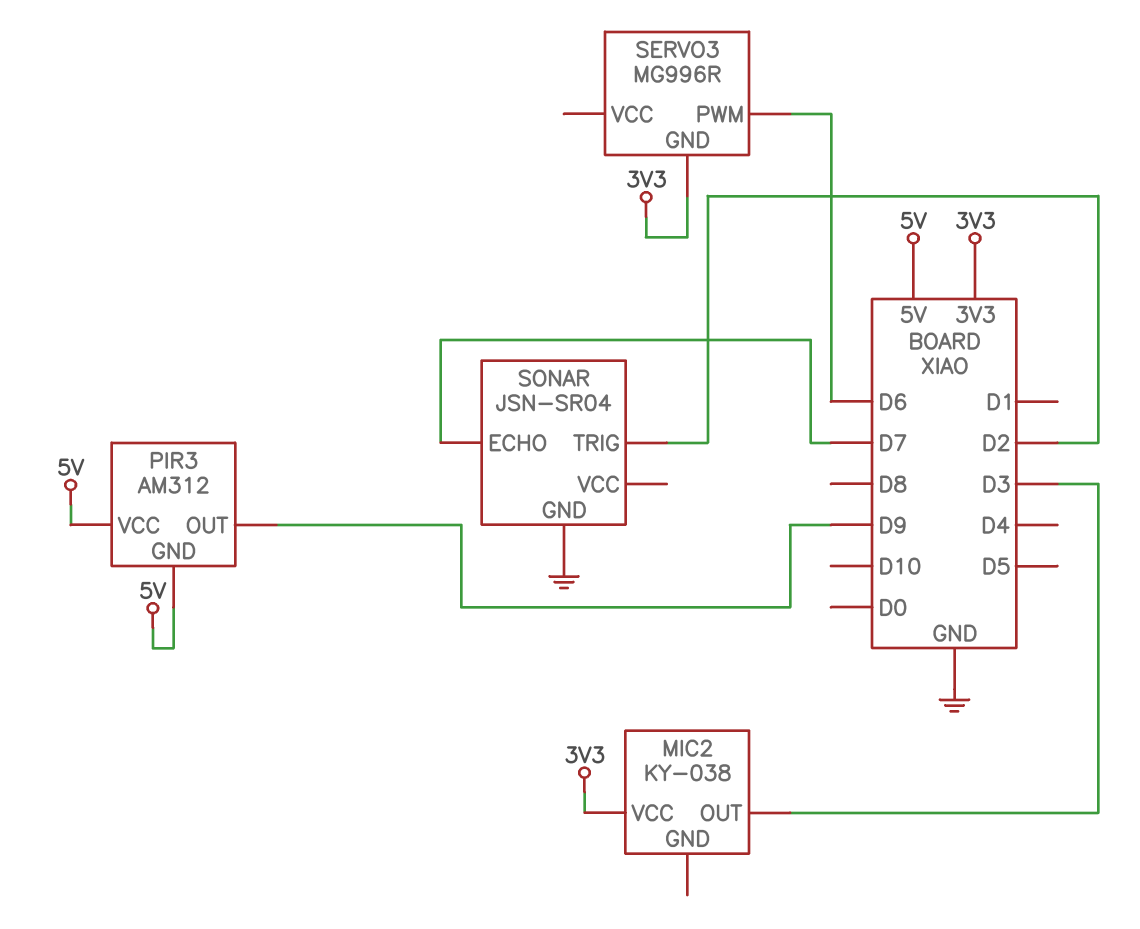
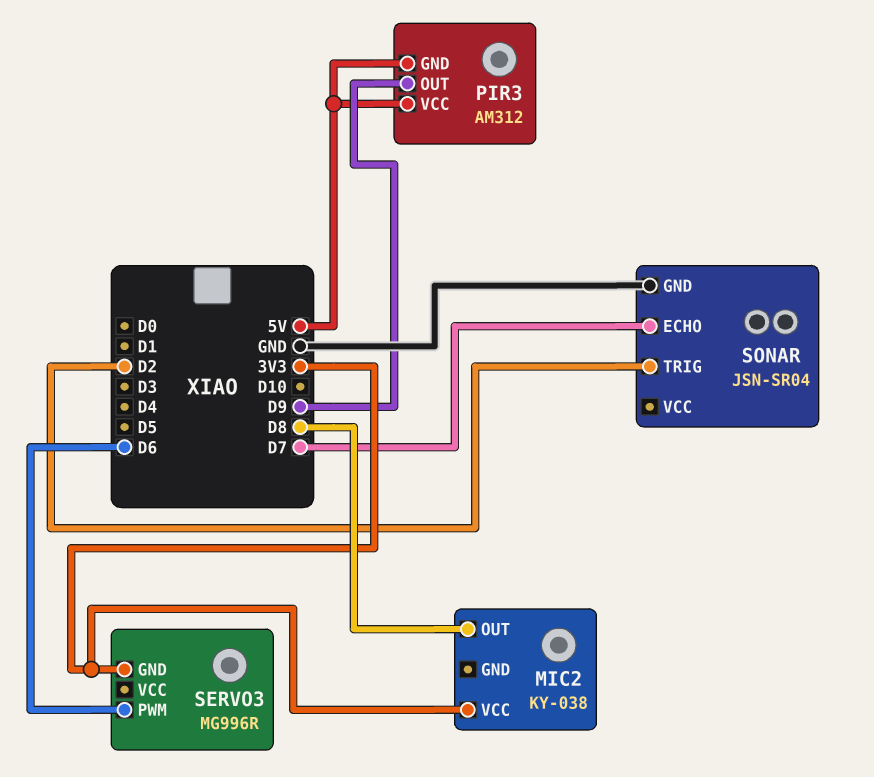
MIC2 pin OUT: D3 -> D8

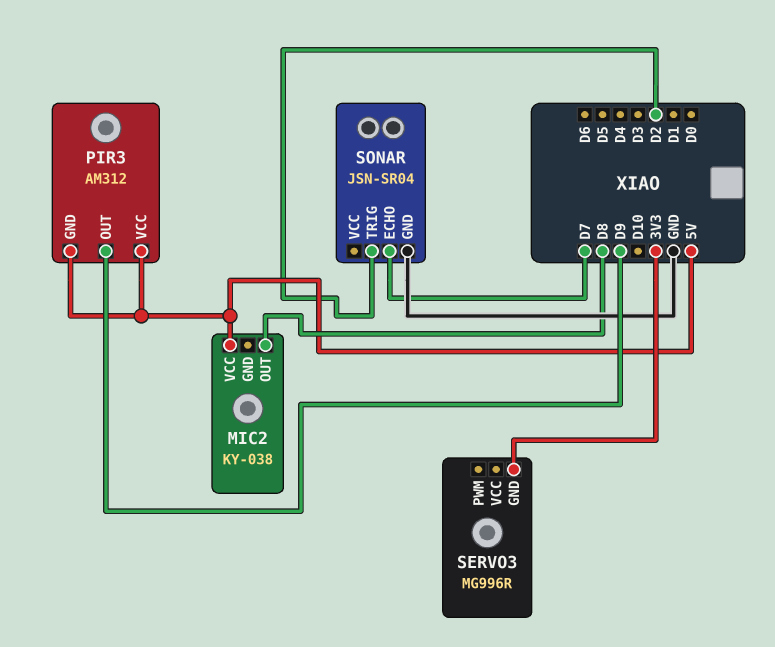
MIC2 pin VCC: 3V3 -> 5V
SERVO3 pin PWM: D6 -> none

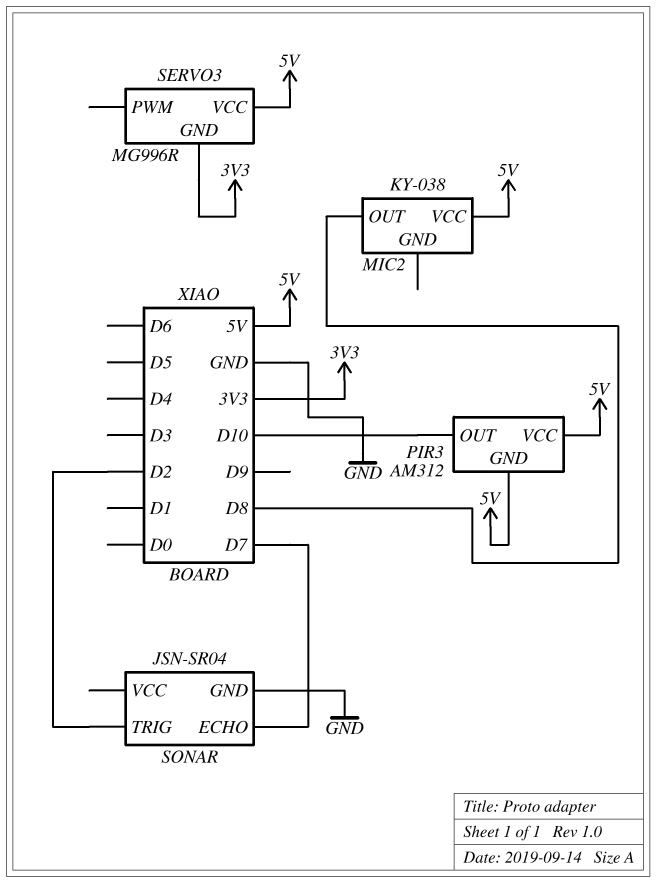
PIR3 pin OUT: D9 -> D10
SERVO3 pin VCC: none -> 5V

